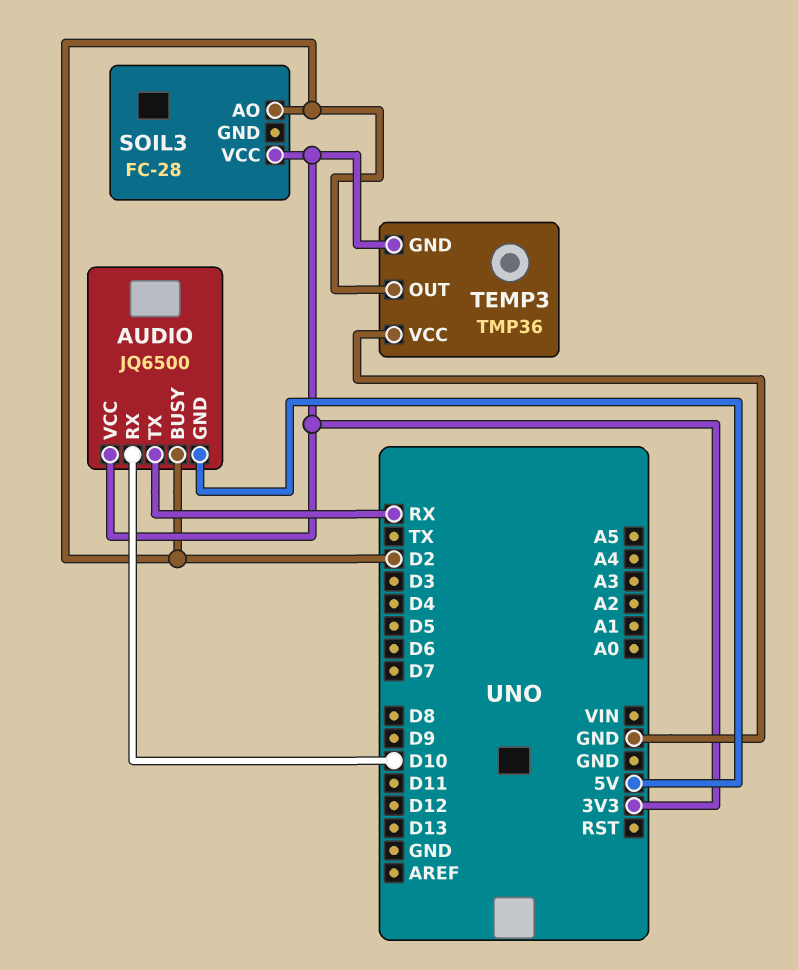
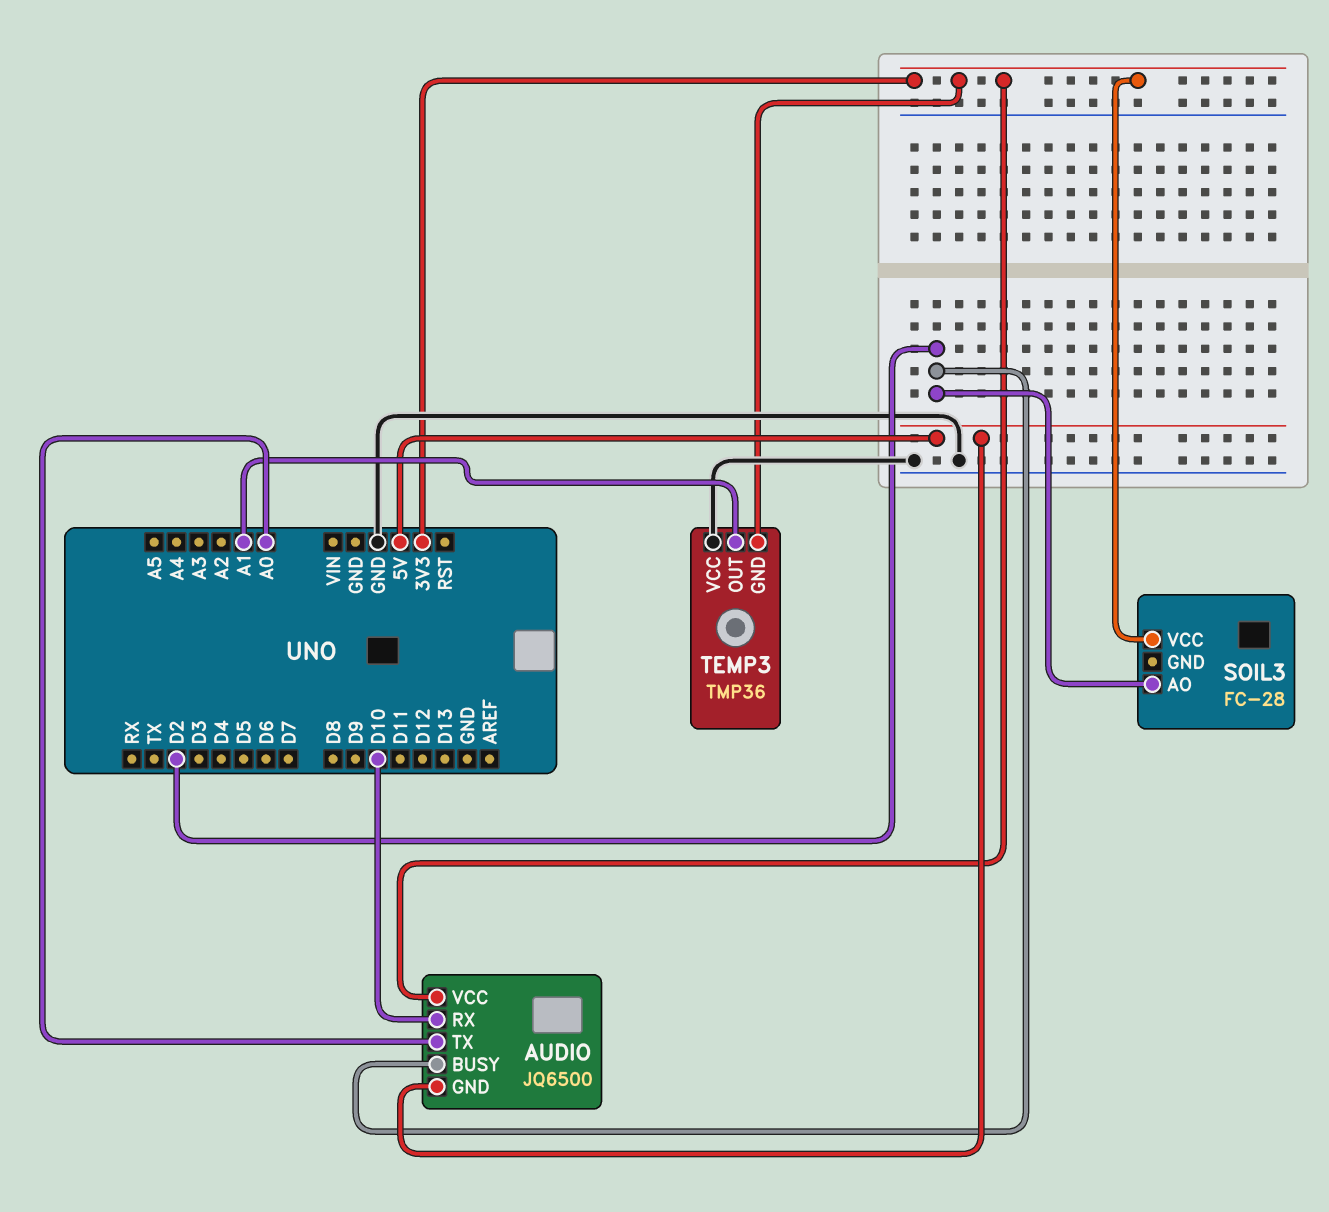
AUDIO pin TX: RX -> A0
TEMP3 pin OUT: D2 -> A1

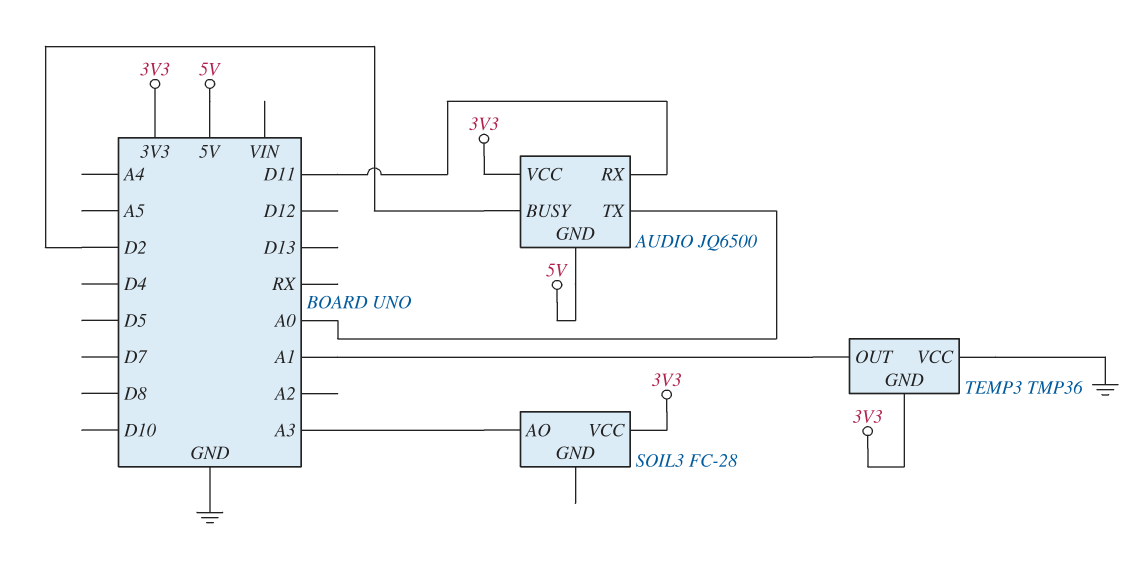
AUDIO pin RX: D10 -> D11
SOIL3 pin AO: D2 -> A3

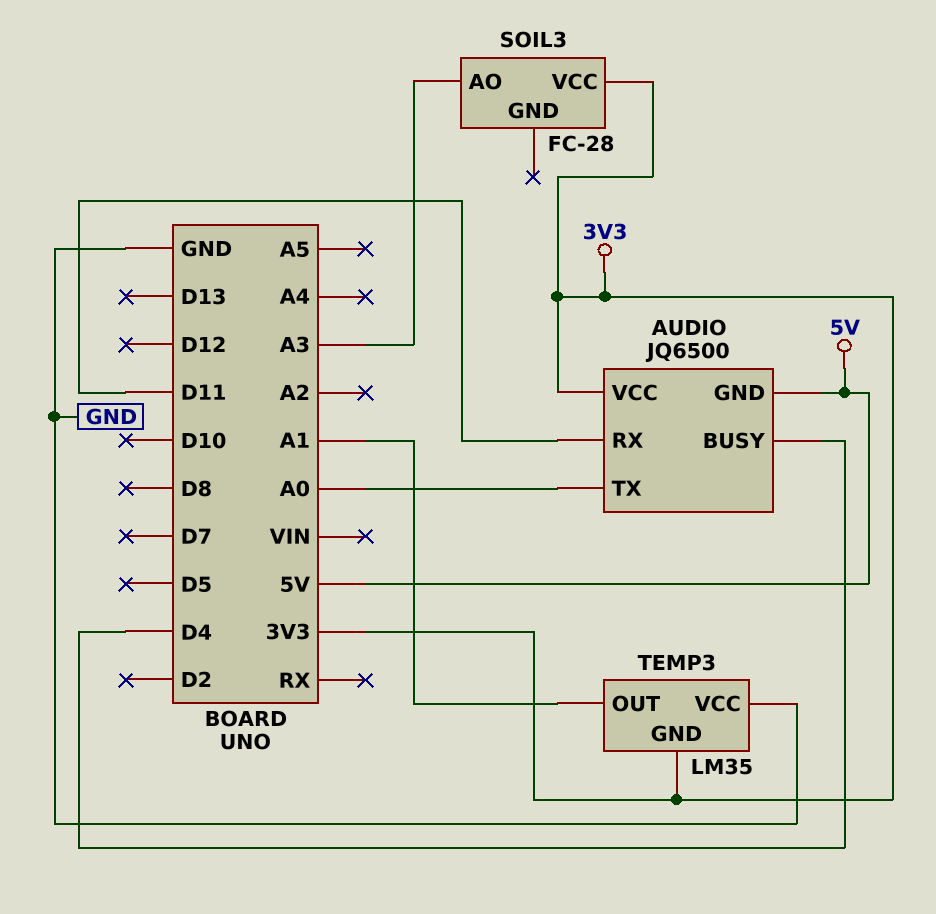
AUDIO pin BUSY: D2 -> D4
TEMP3: TMP36 -> LM35

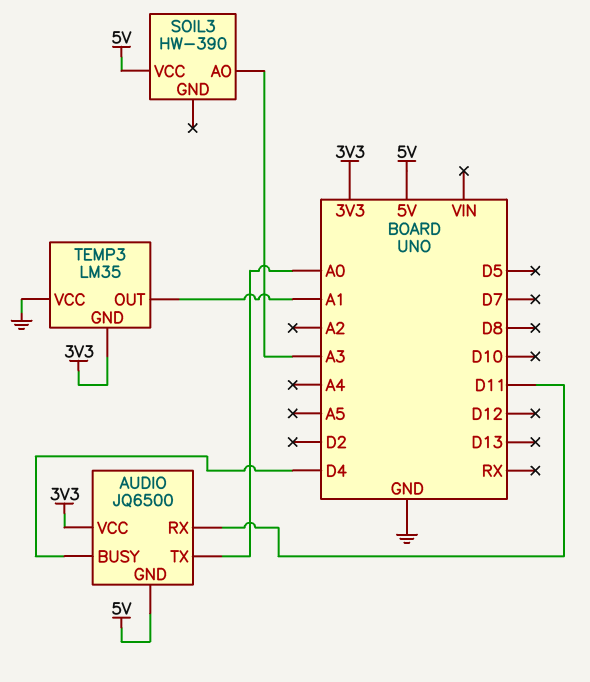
SOIL3: FC-28 -> HW-390
SOIL3 pin VCC: 3V3 -> 5V

